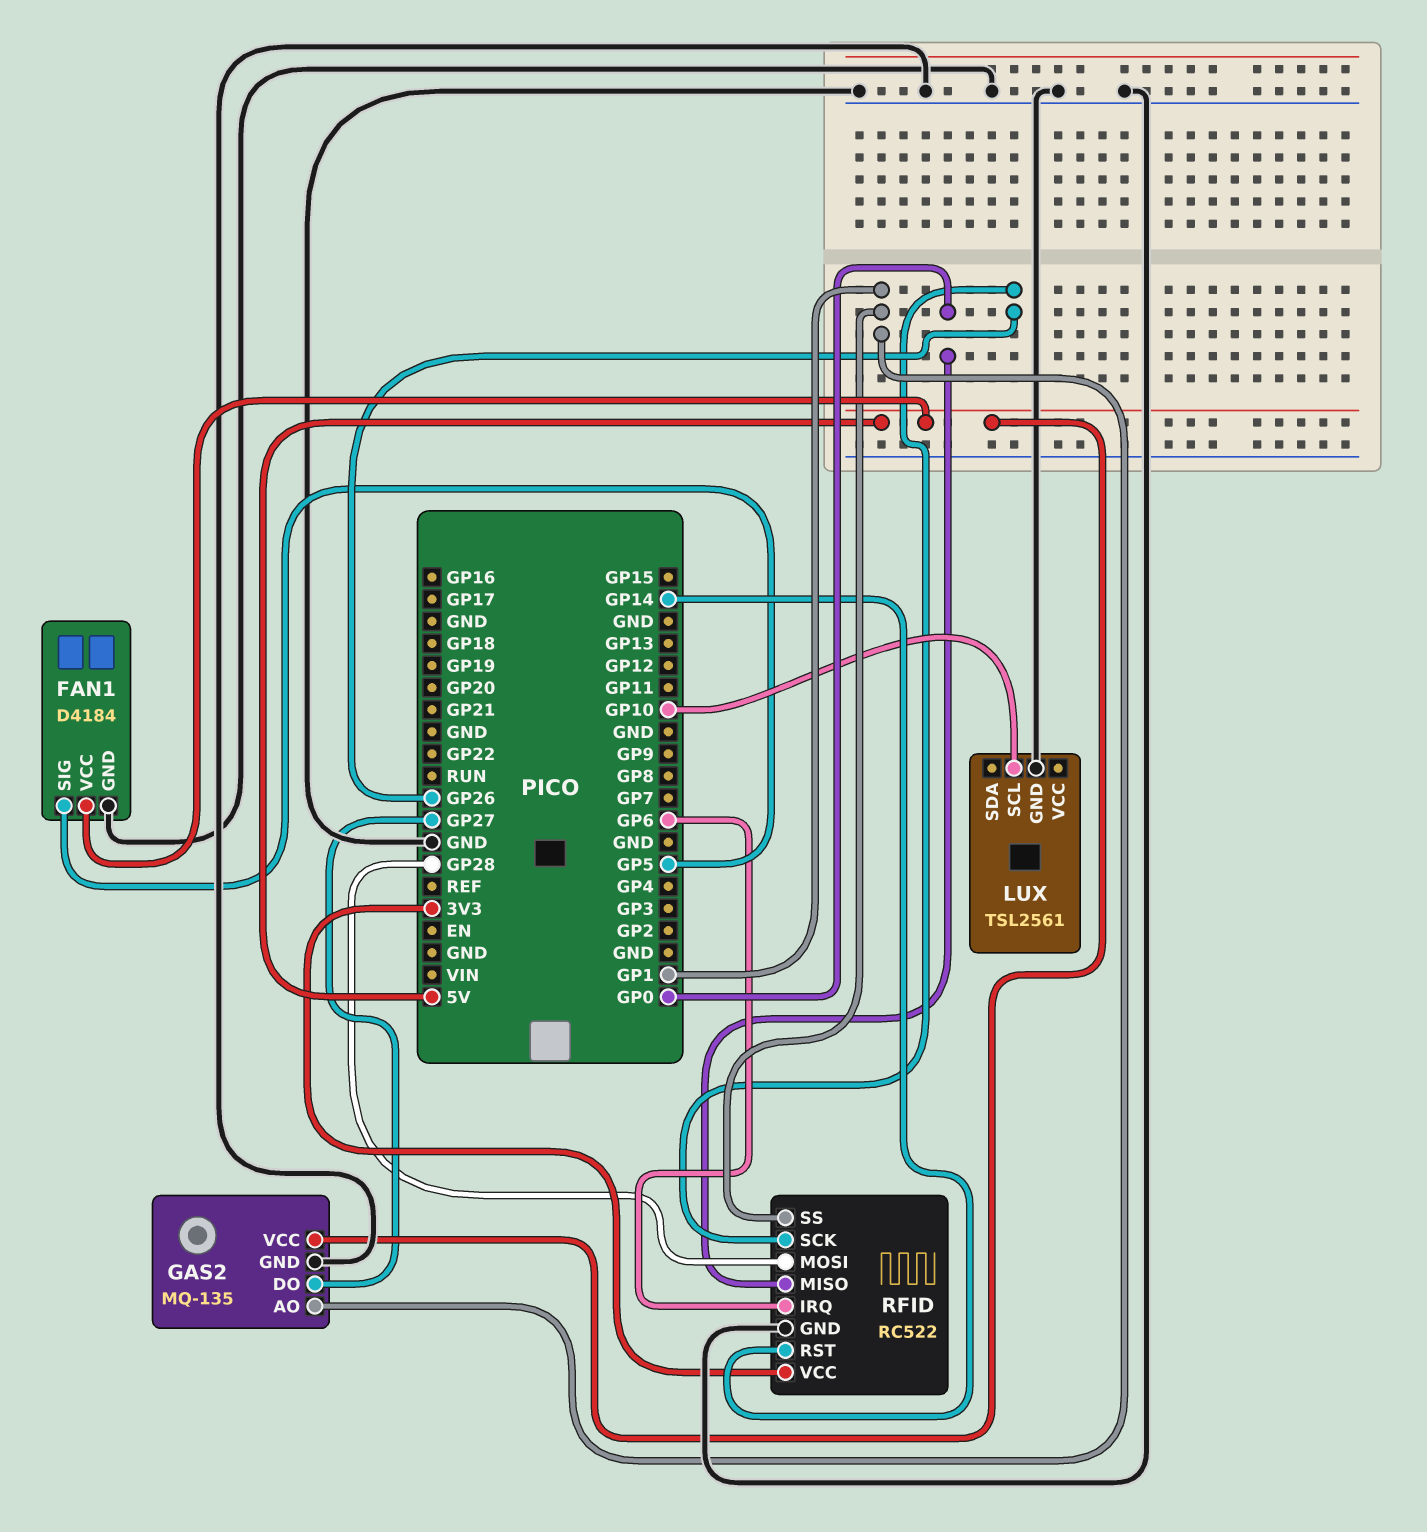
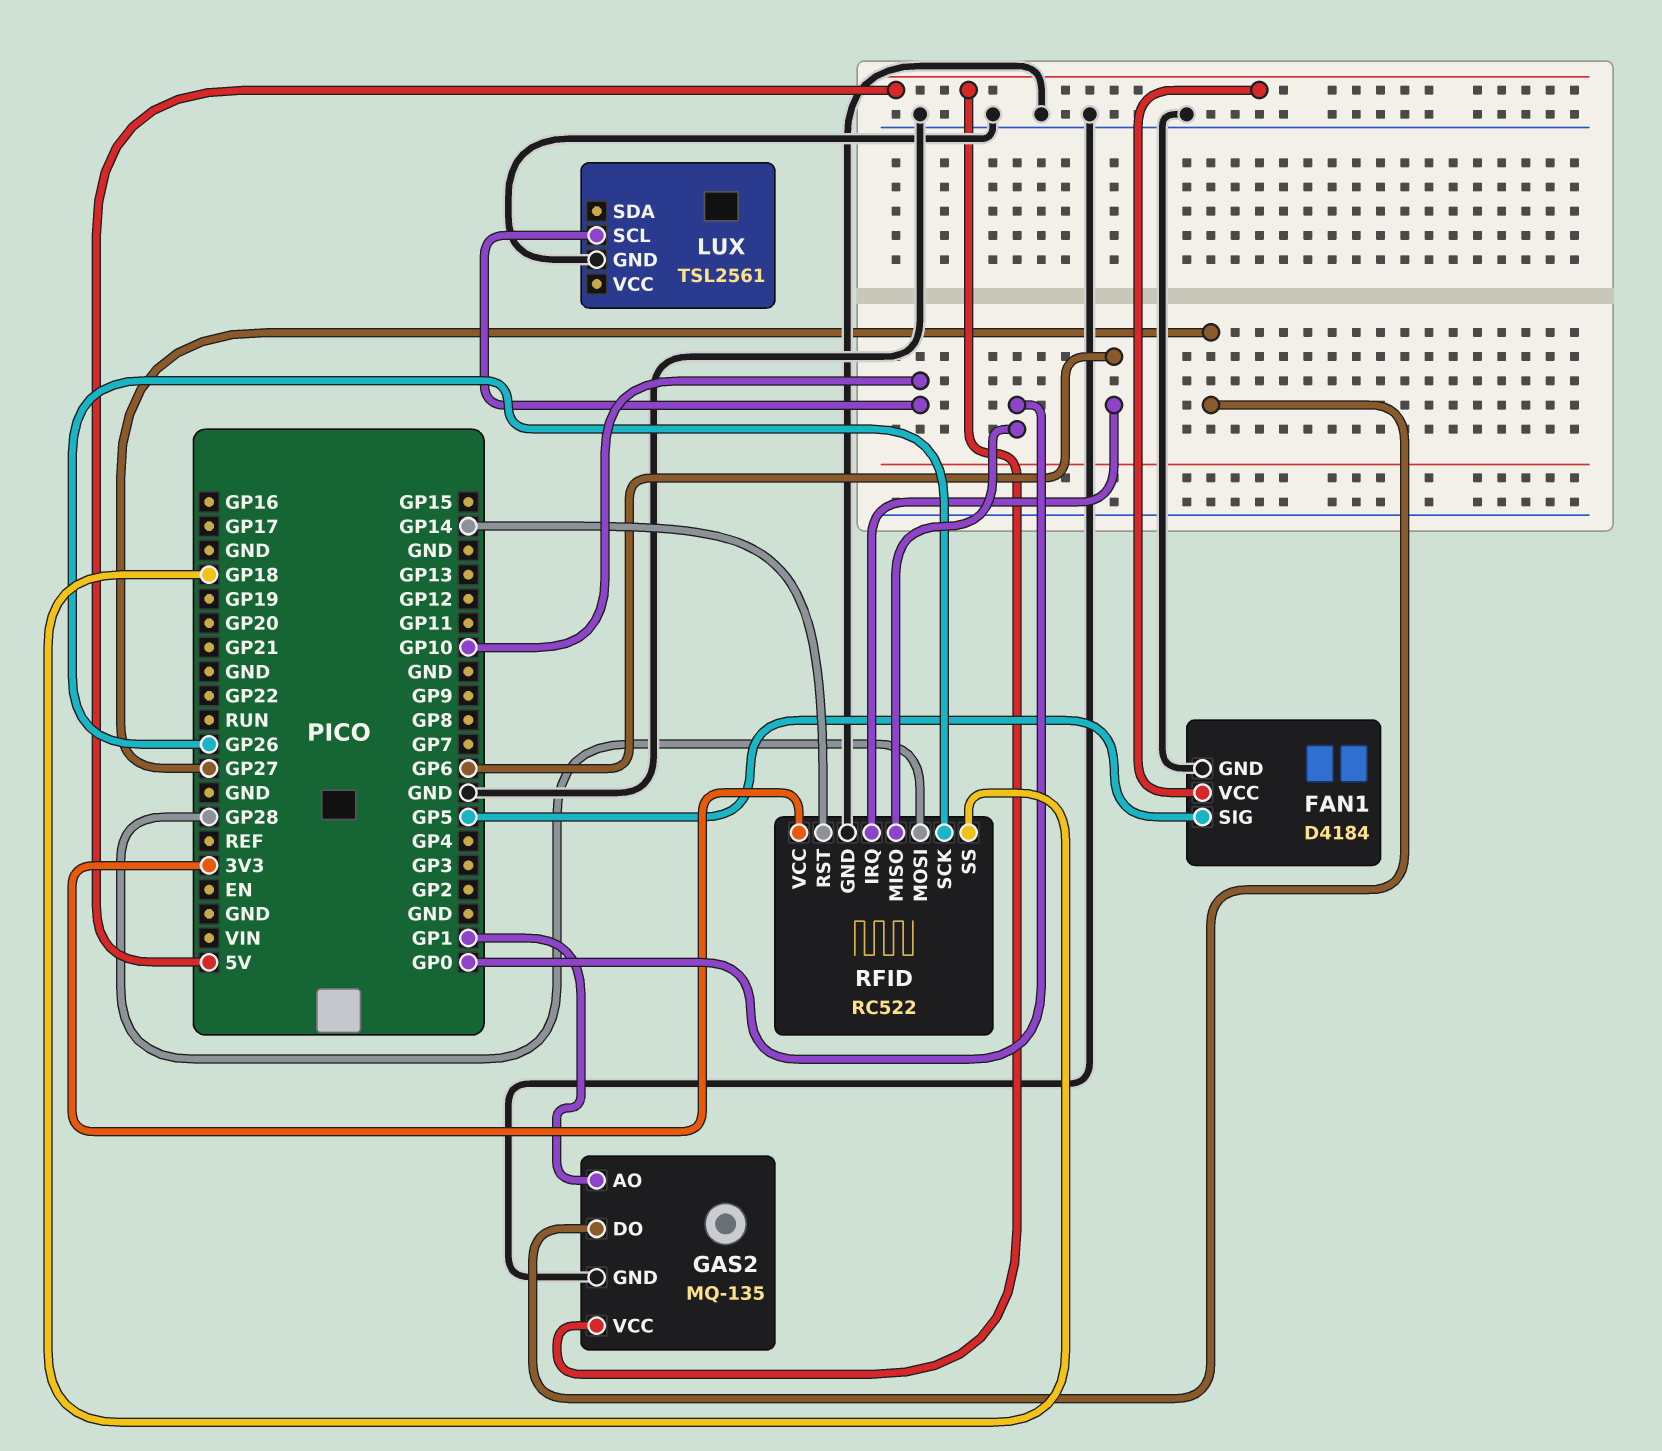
RFID pin SS: GP1 -> GP18

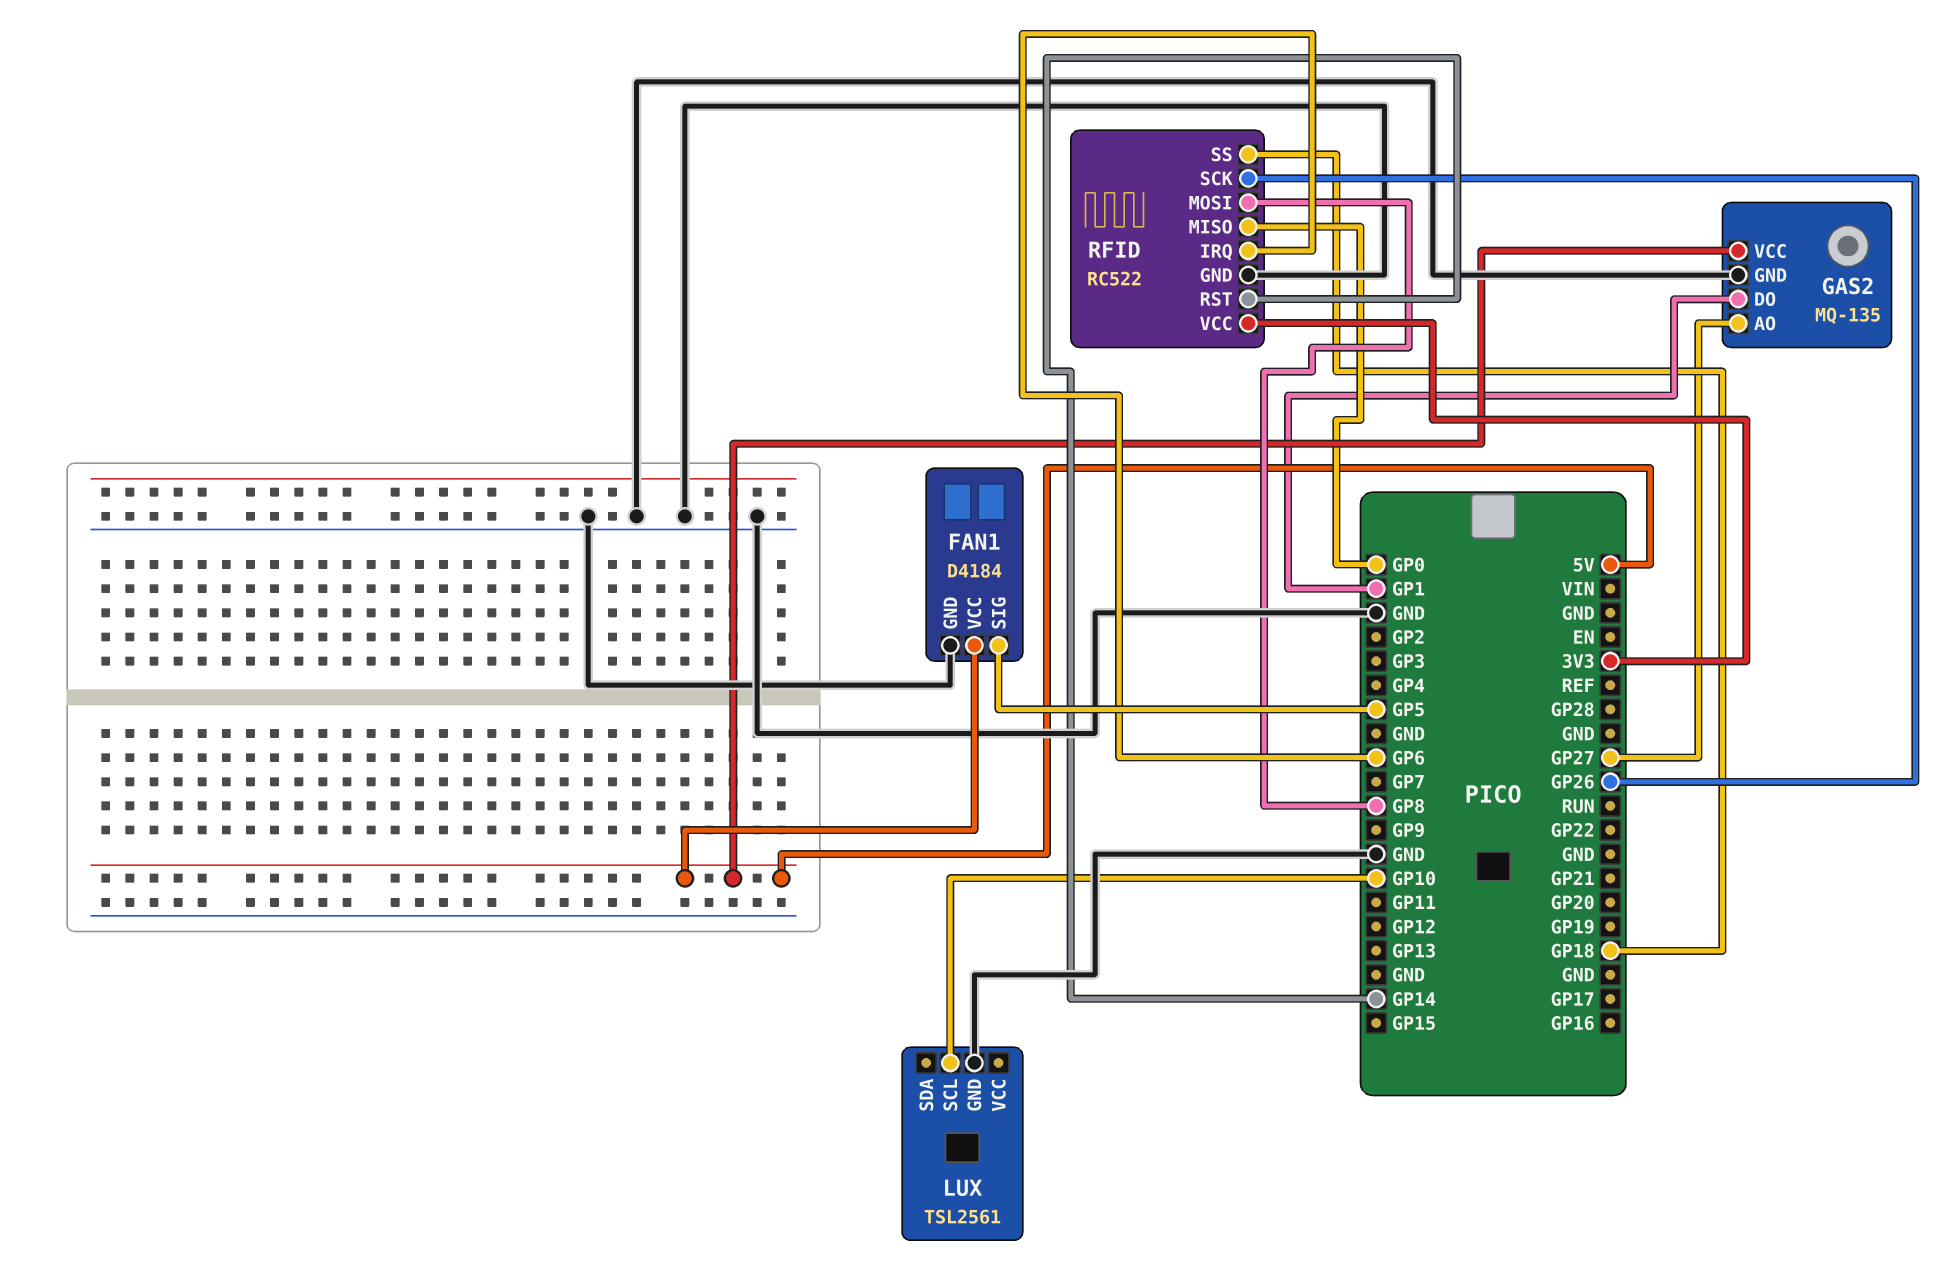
GAS2 pin AO: GP1 -> GP27
GAS2 pin DO: GP27 -> GP1
RFID pin MOSI: GP28 -> GP8

